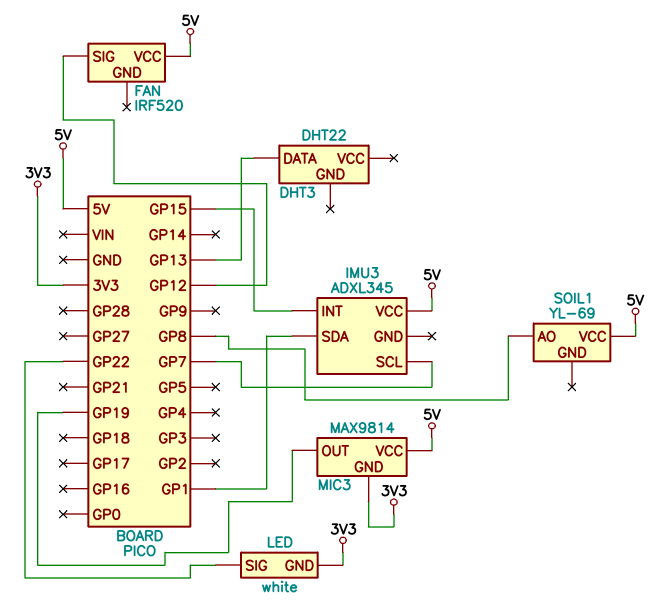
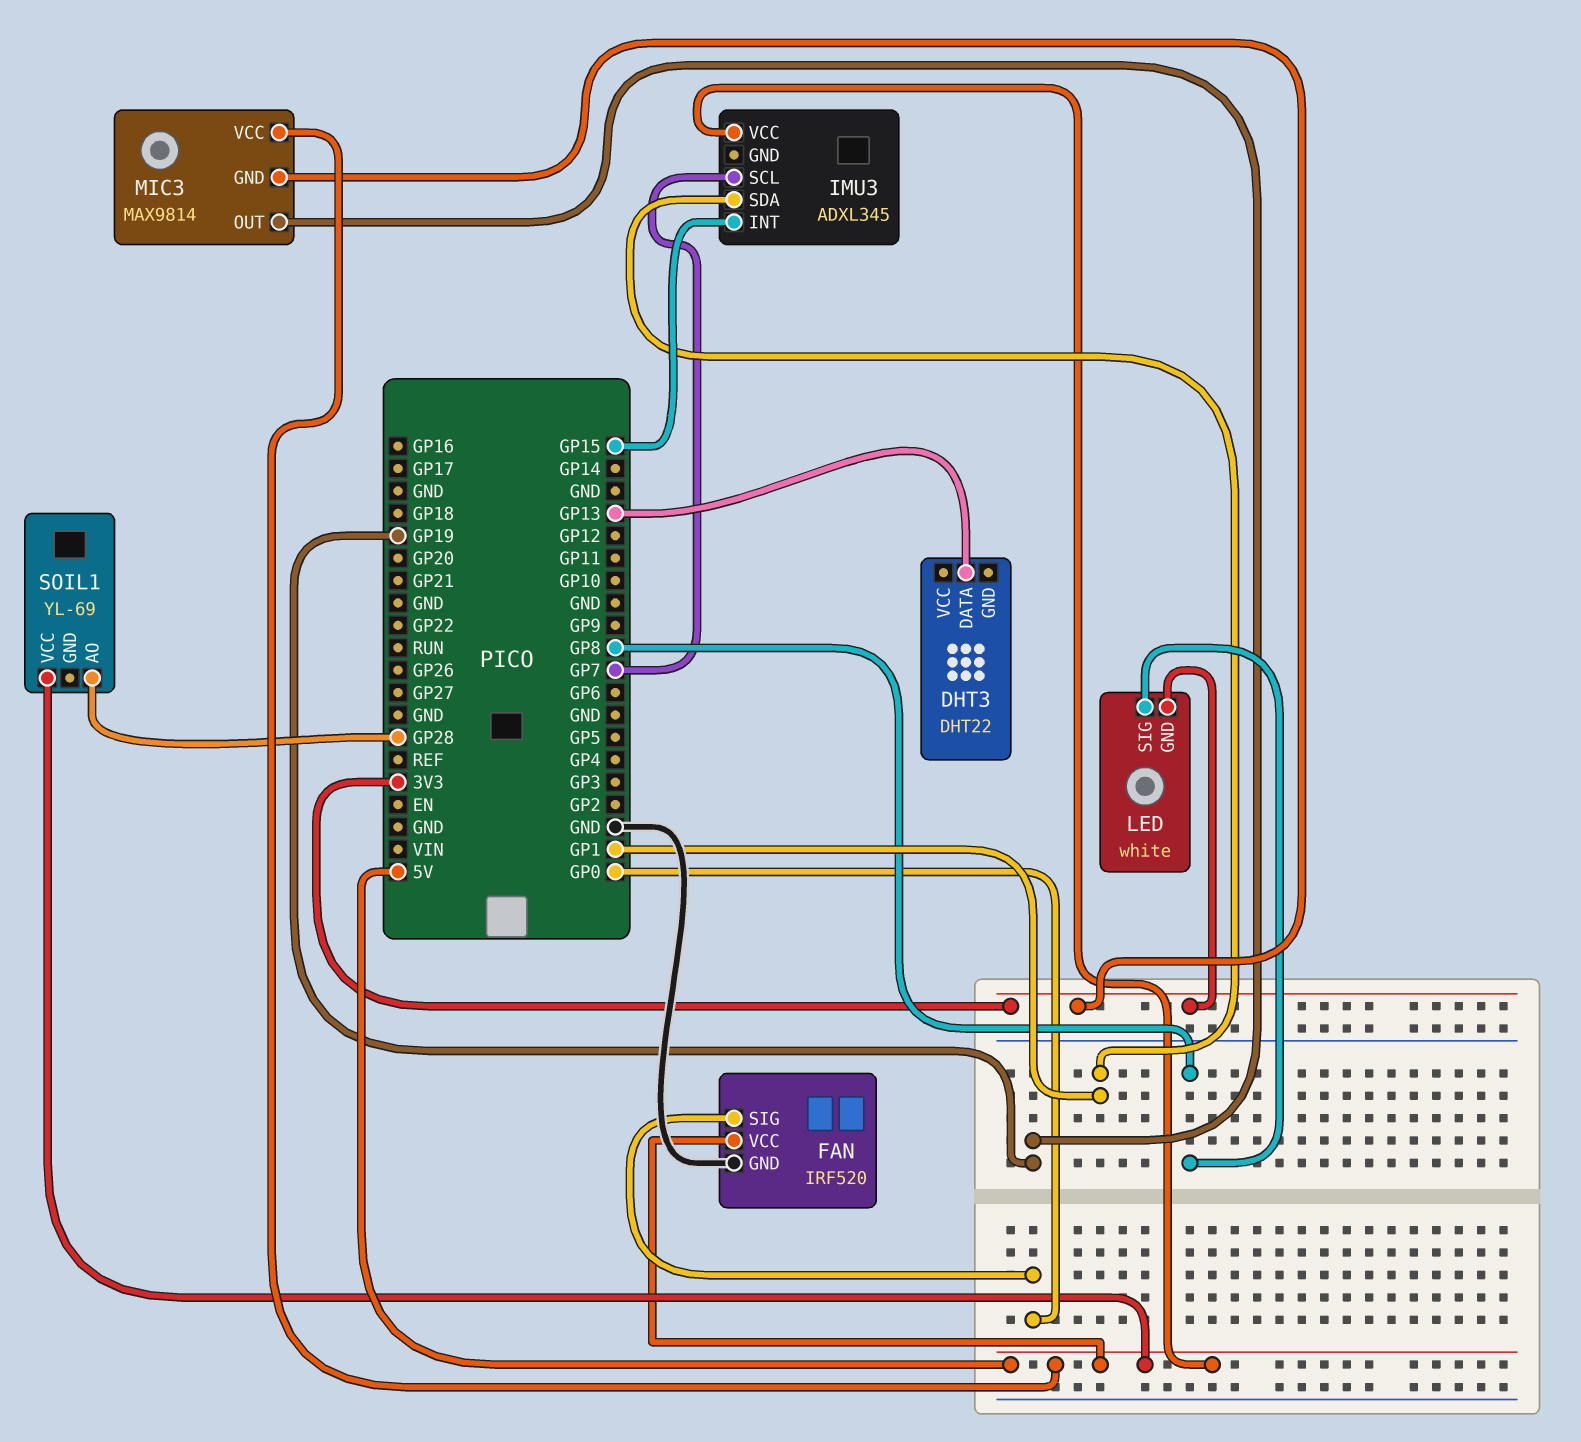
FAN pin GND: none -> GND
FAN pin SIG: GP12 -> GP0
LED pin SIG: GP22 -> GP8
SOIL1 pin AO: GP8 -> GP28

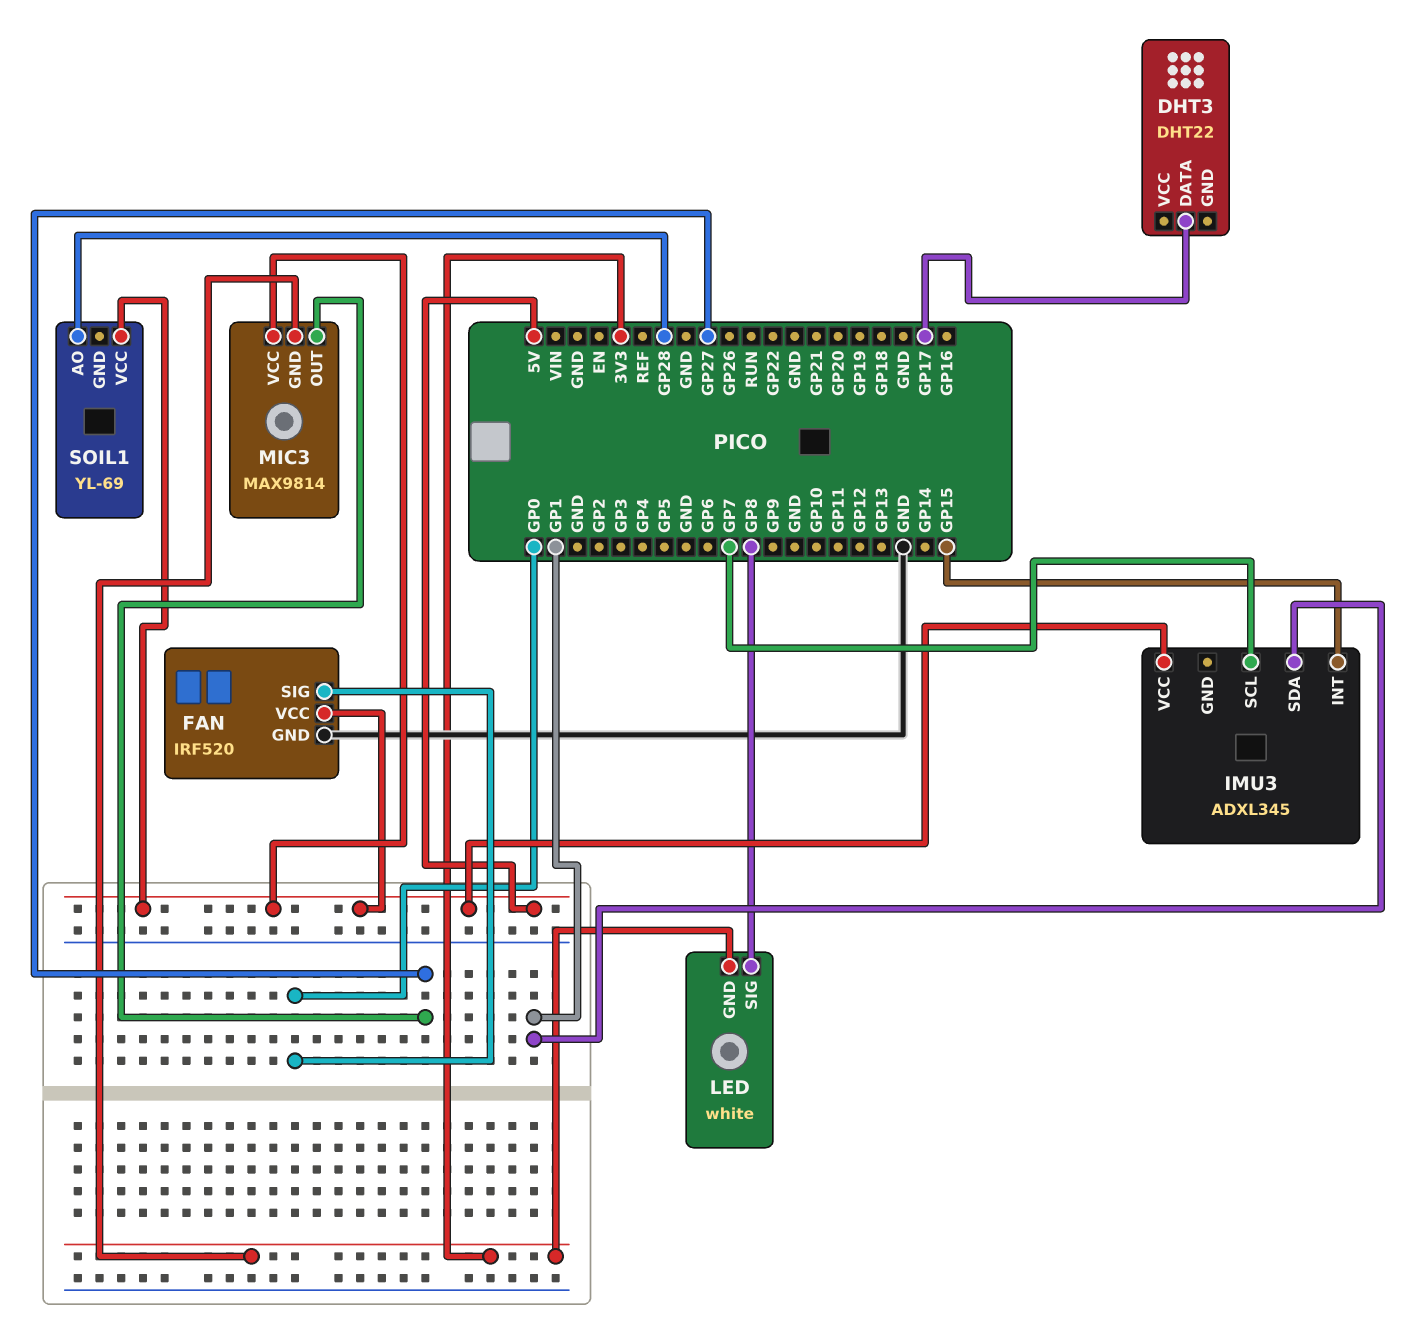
DHT3 pin DATA: GP13 -> GP17
MIC3 pin OUT: GP19 -> GP27

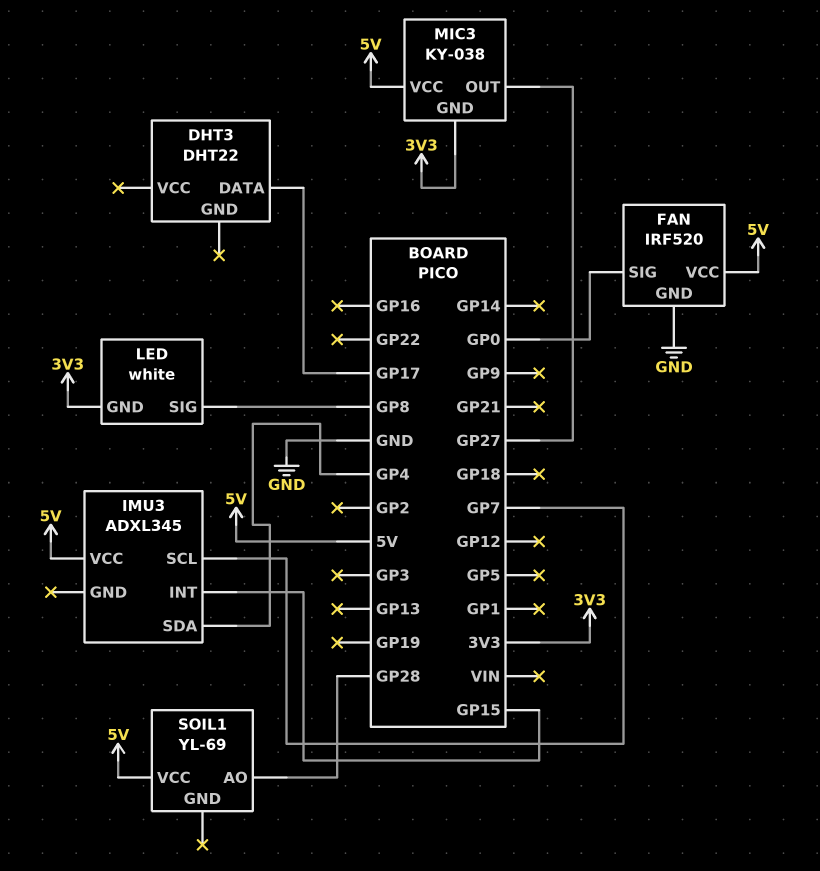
IMU3 pin SDA: GP1 -> GP4
MIC3: MAX9814 -> KY-038

